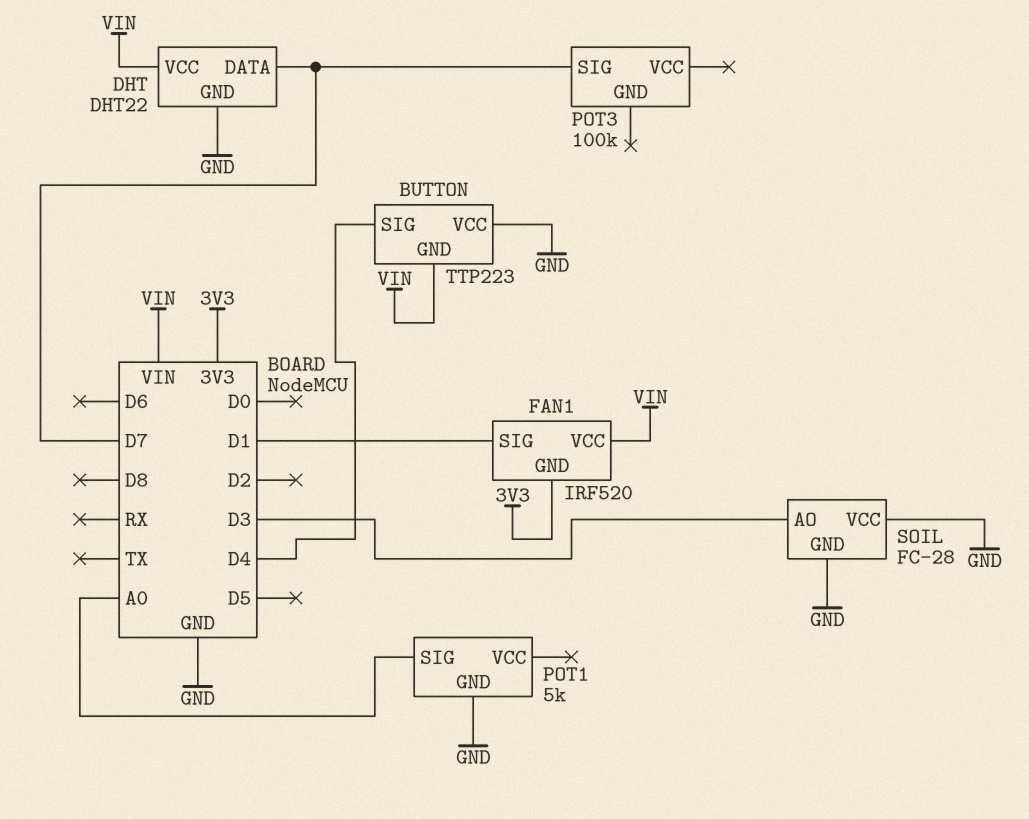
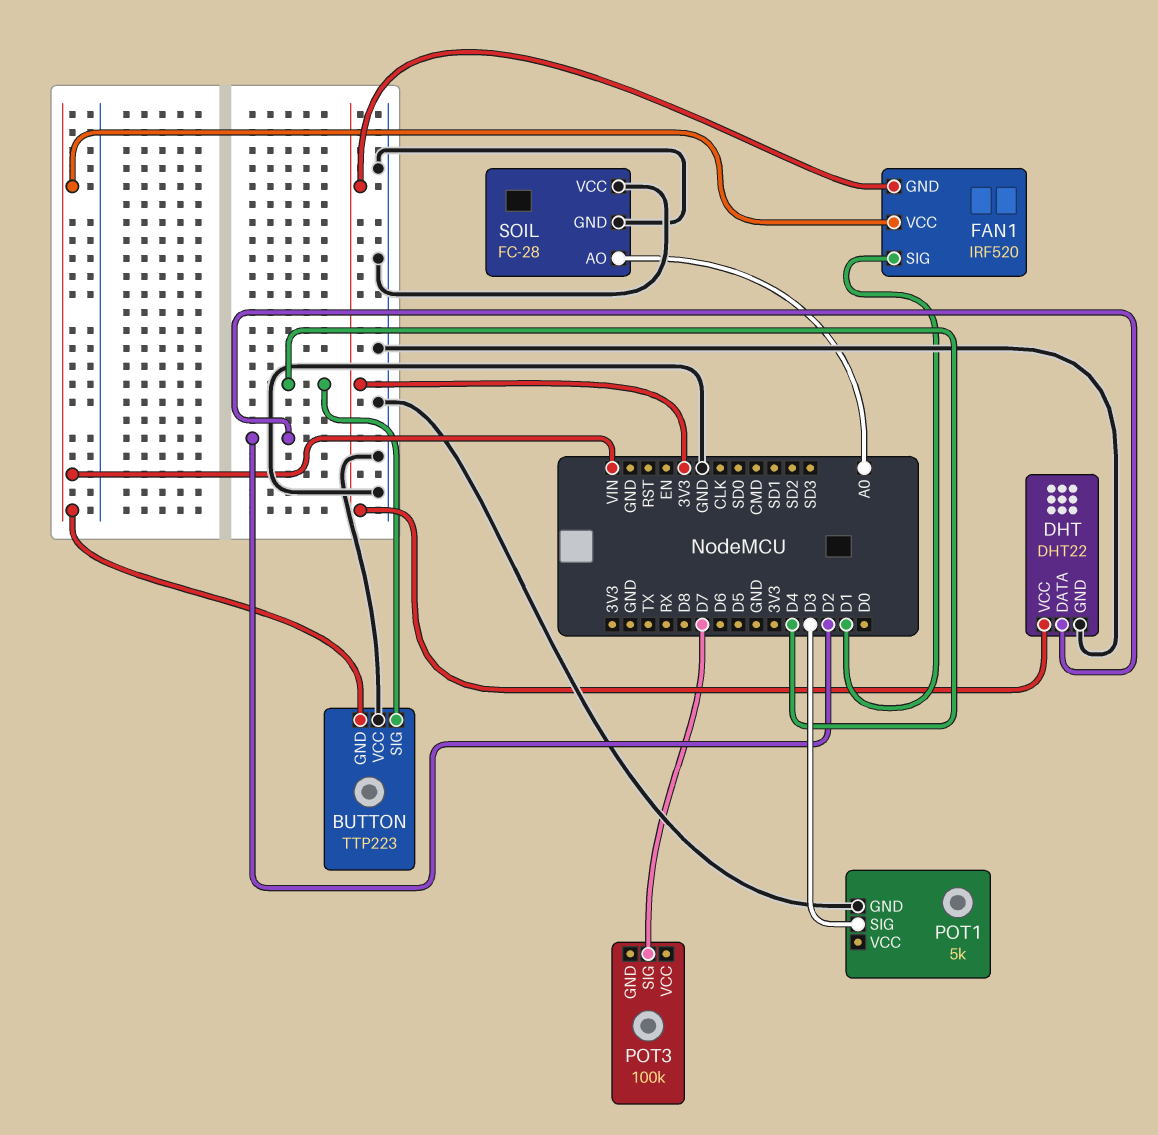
DHT pin DATA: D7 -> D2
DHT pin VCC: VIN -> 3V3
POT1 pin SIG: A0 -> D3
SOIL pin AO: D3 -> A0

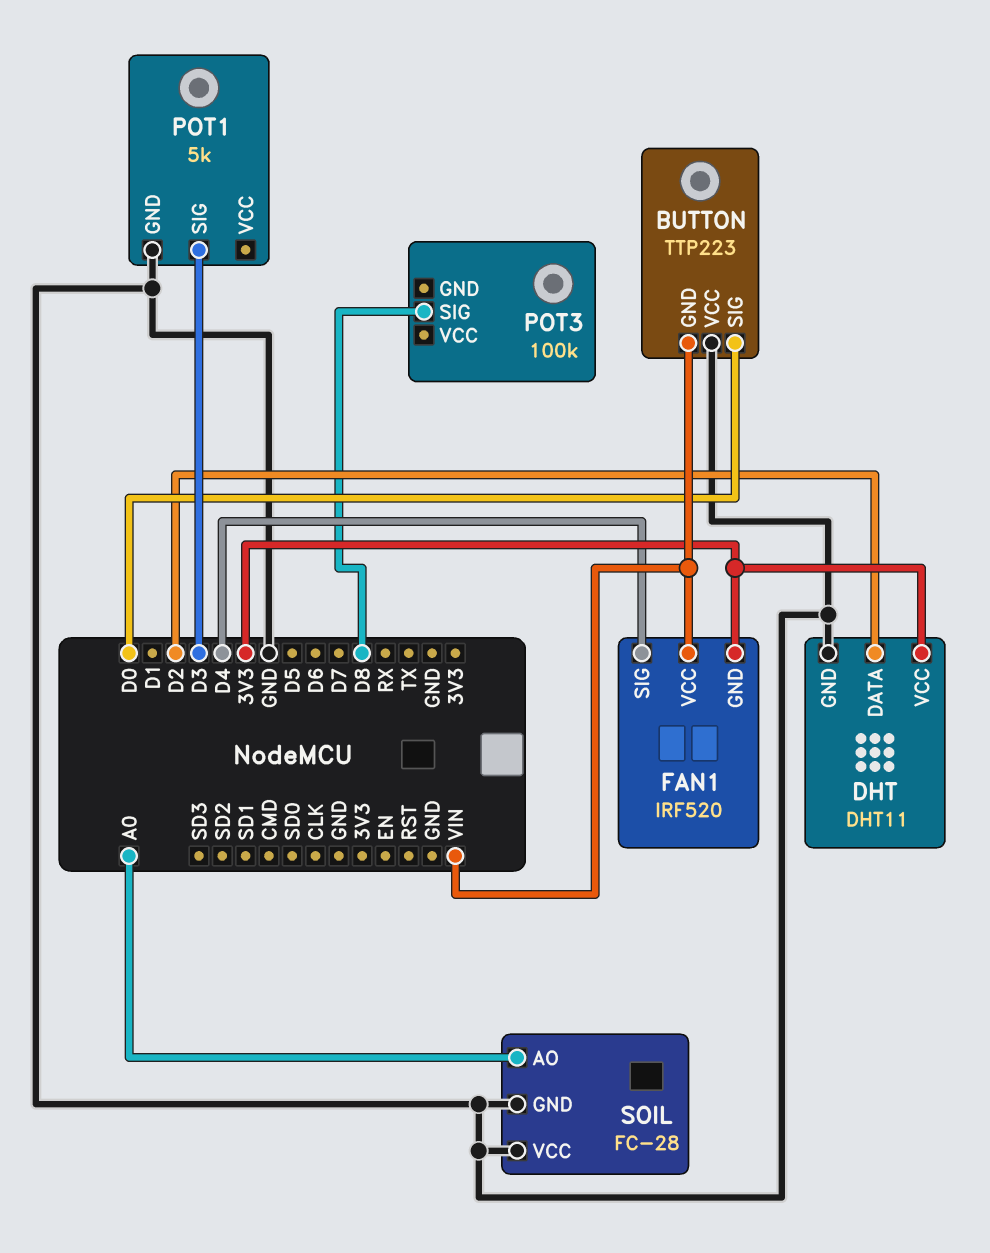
BUTTON pin SIG: D4 -> D0
DHT: DHT22 -> DHT11
FAN1 pin SIG: D1 -> D4
POT3 pin SIG: D7 -> D8

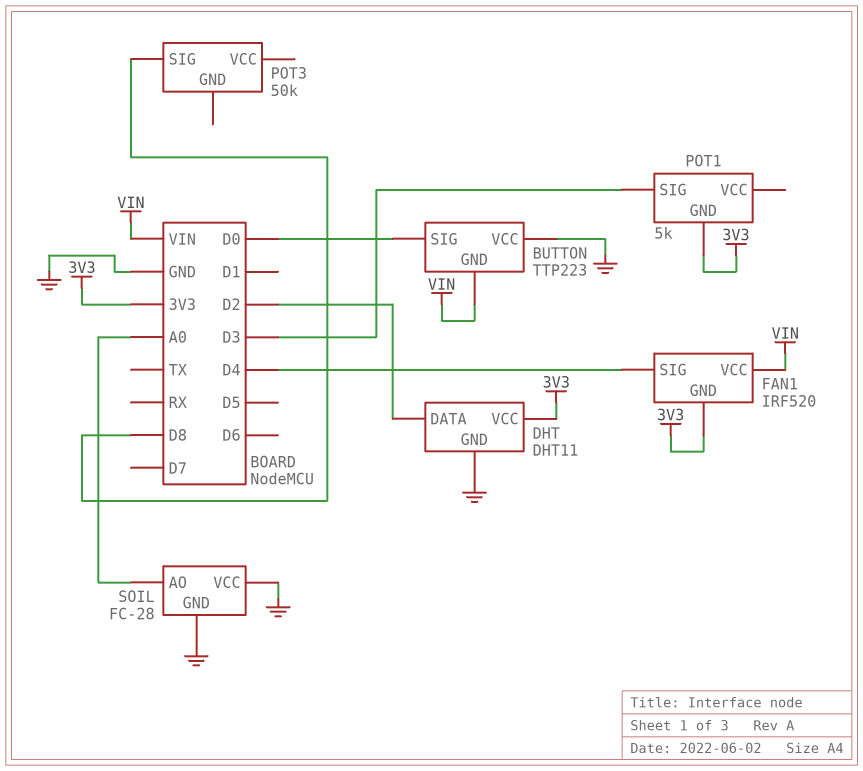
POT1 pin GND: GND -> 3V3
POT3: 100k -> 50k

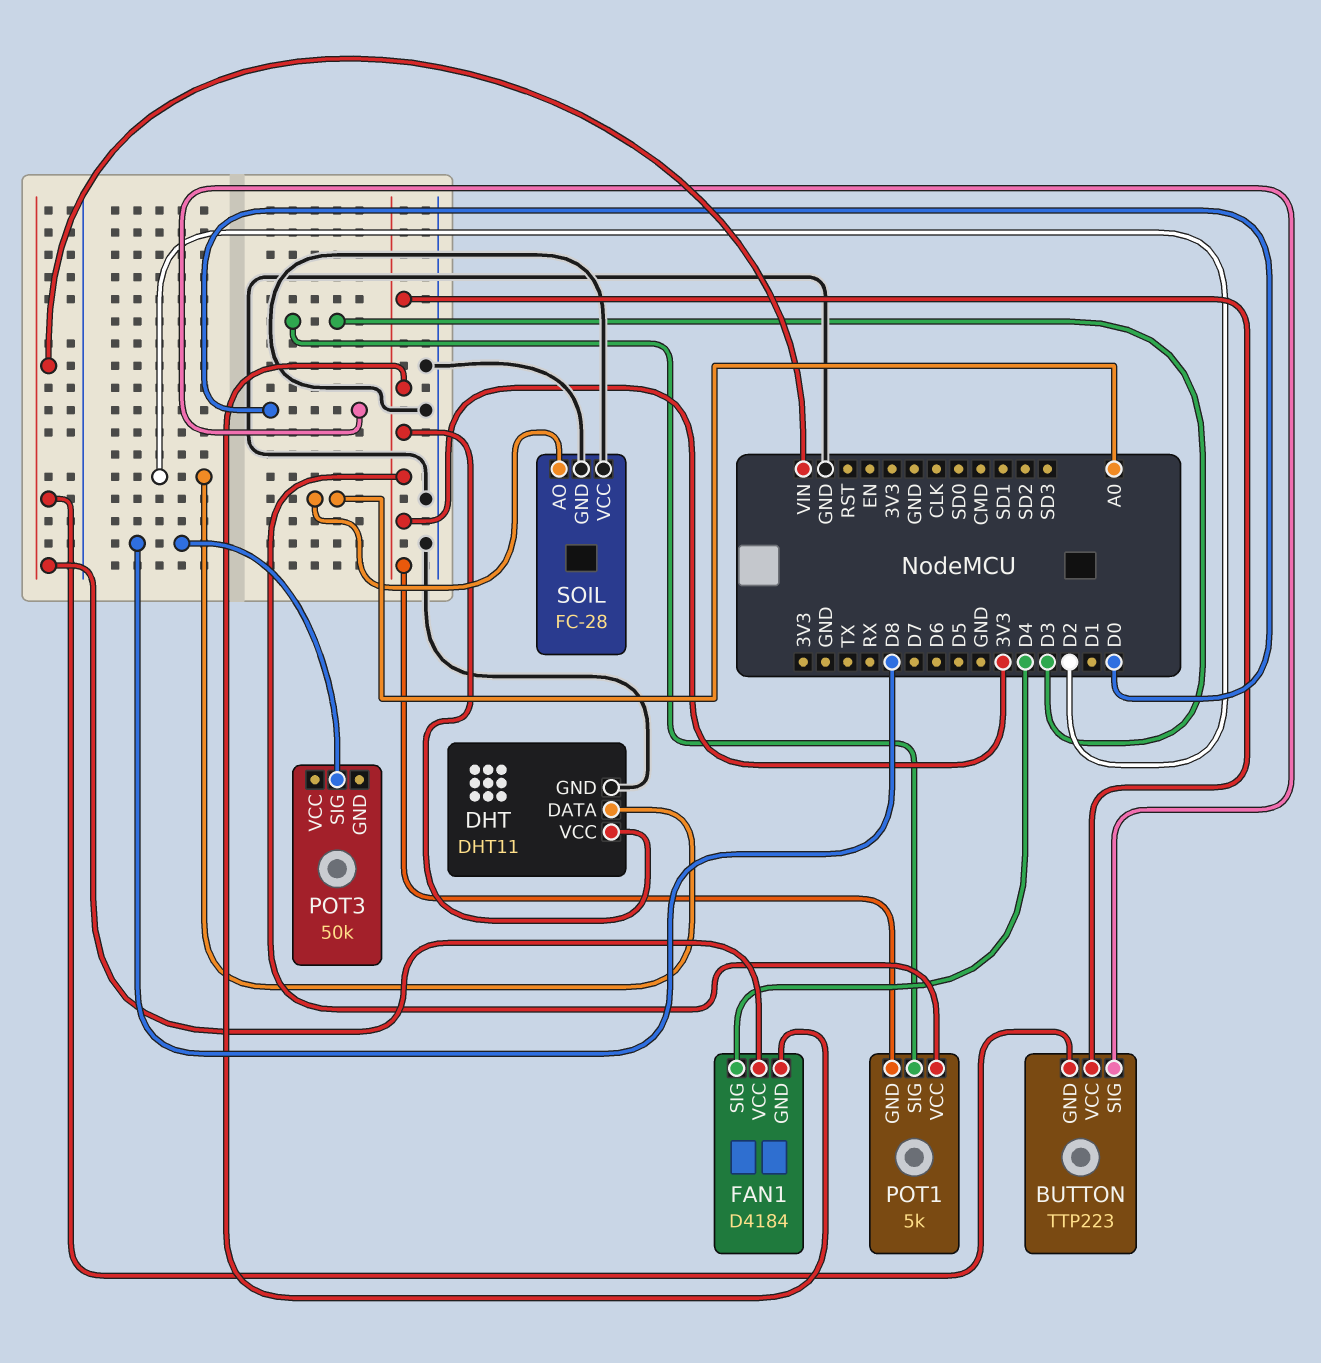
BUTTON pin VCC: GND -> 3V3
FAN1: IRF520 -> D4184
POT1 pin VCC: none -> 3V3

